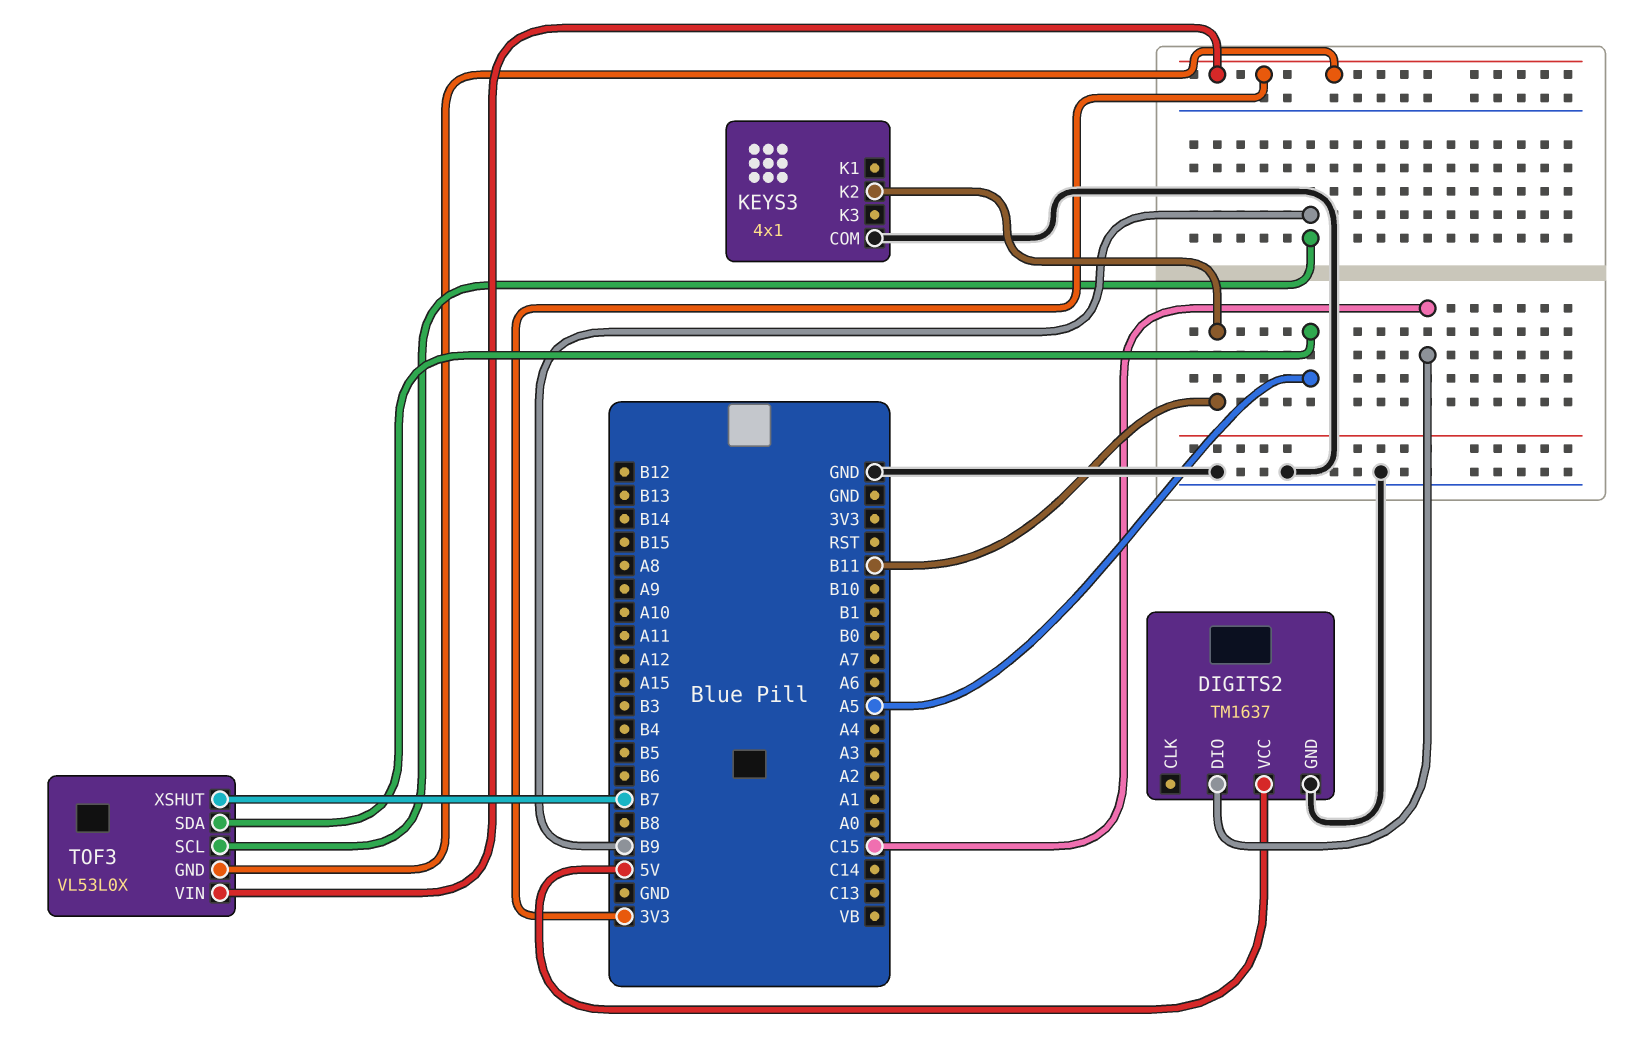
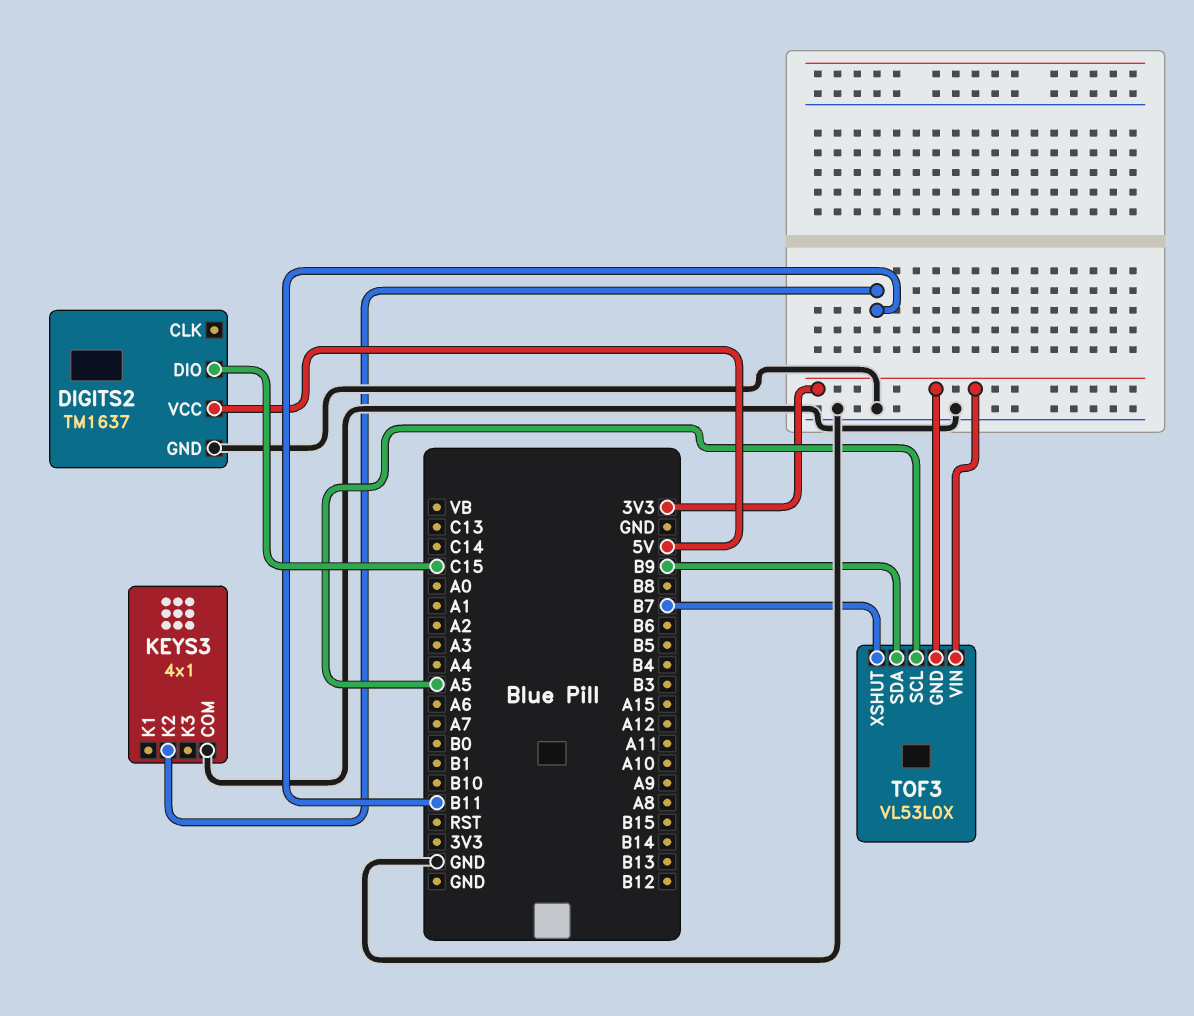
TOF3 pin SCL: B9 -> A5
TOF3 pin SDA: A5 -> B9

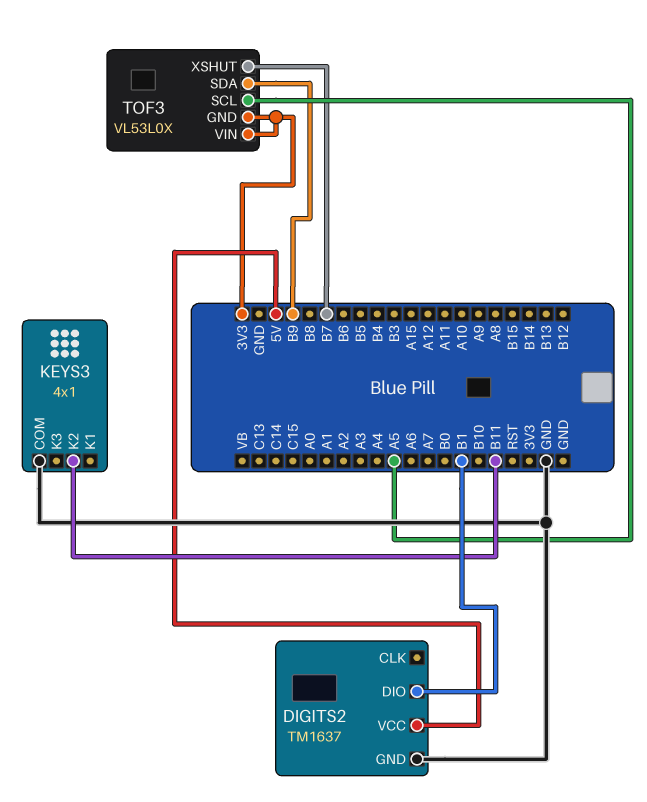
DIGITS2 pin DIO: C15 -> B1

